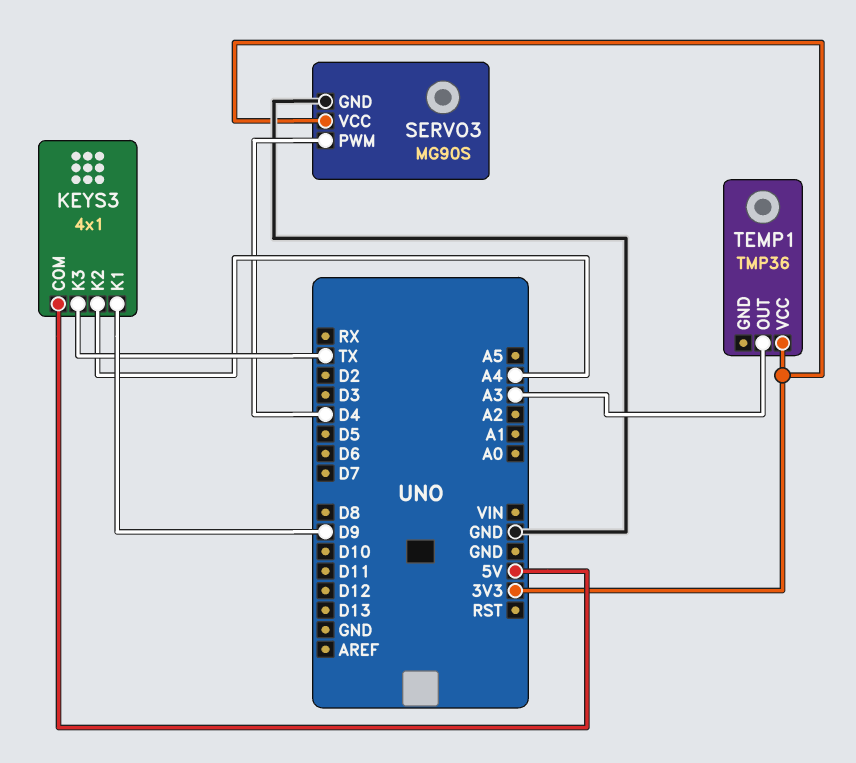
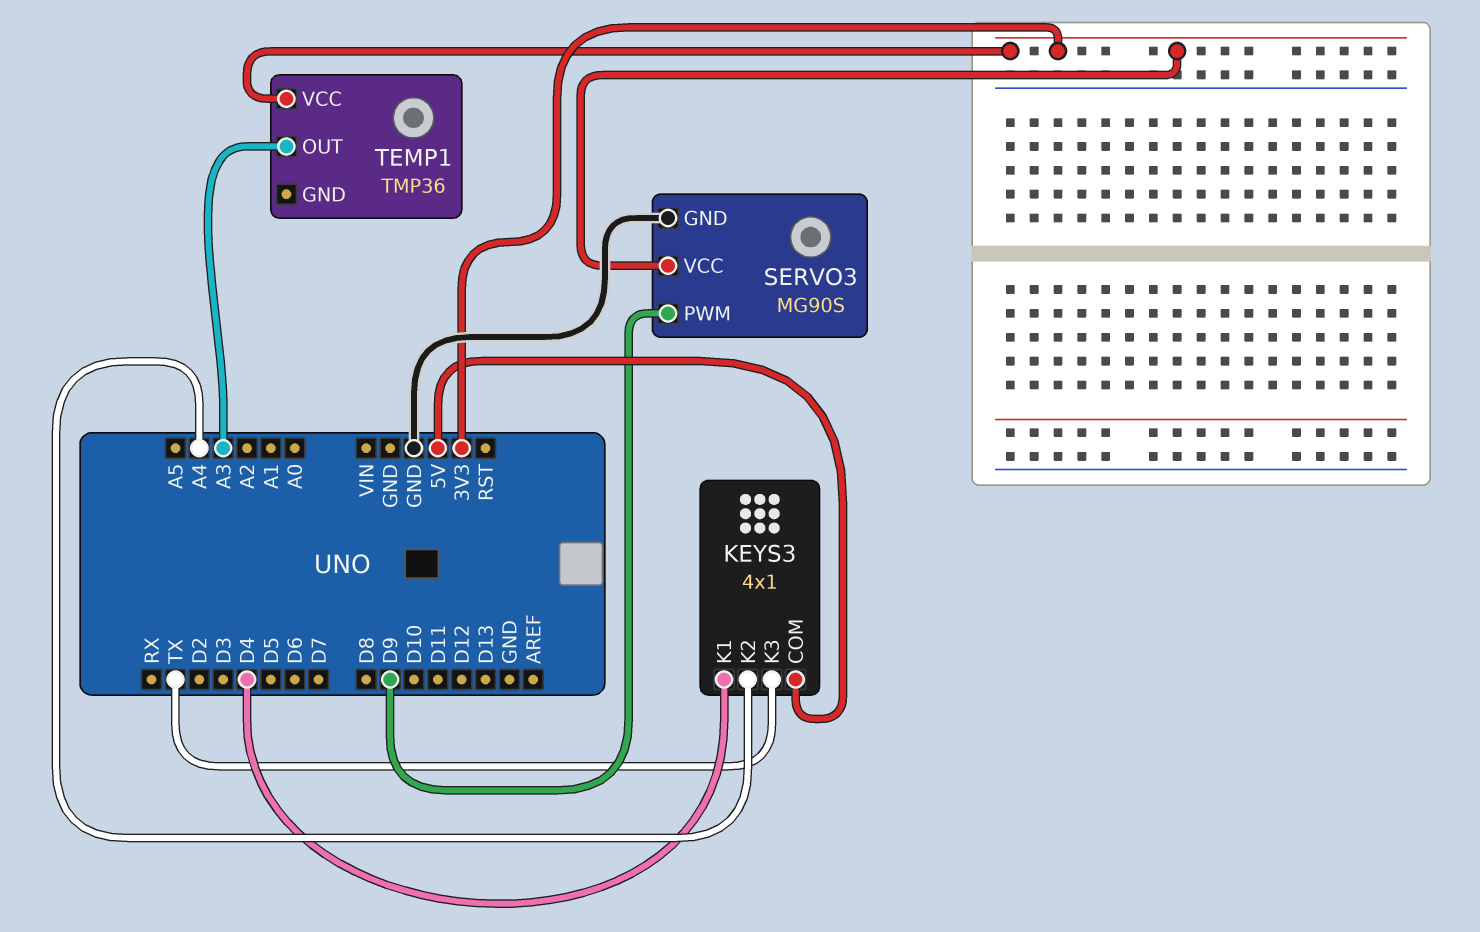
KEYS3 pin K1: D9 -> D4
SERVO3 pin PWM: D4 -> D9

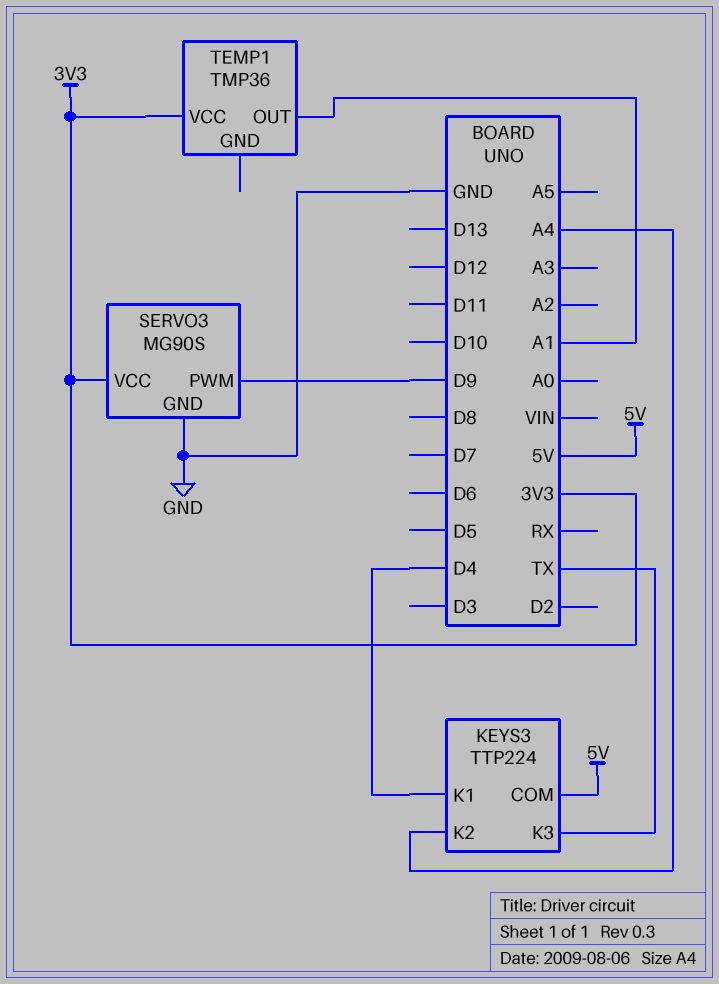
KEYS3: 4x1 -> TTP224
TEMP1 pin OUT: A3 -> A1

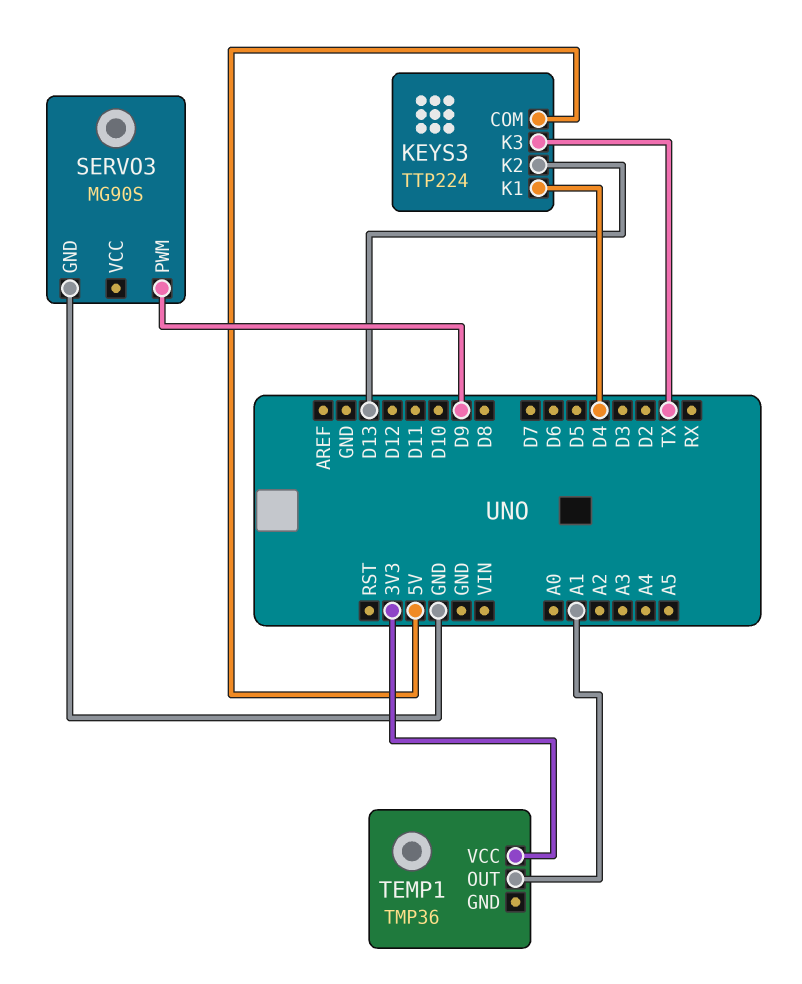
KEYS3 pin K2: A4 -> D13
SERVO3 pin VCC: 3V3 -> none

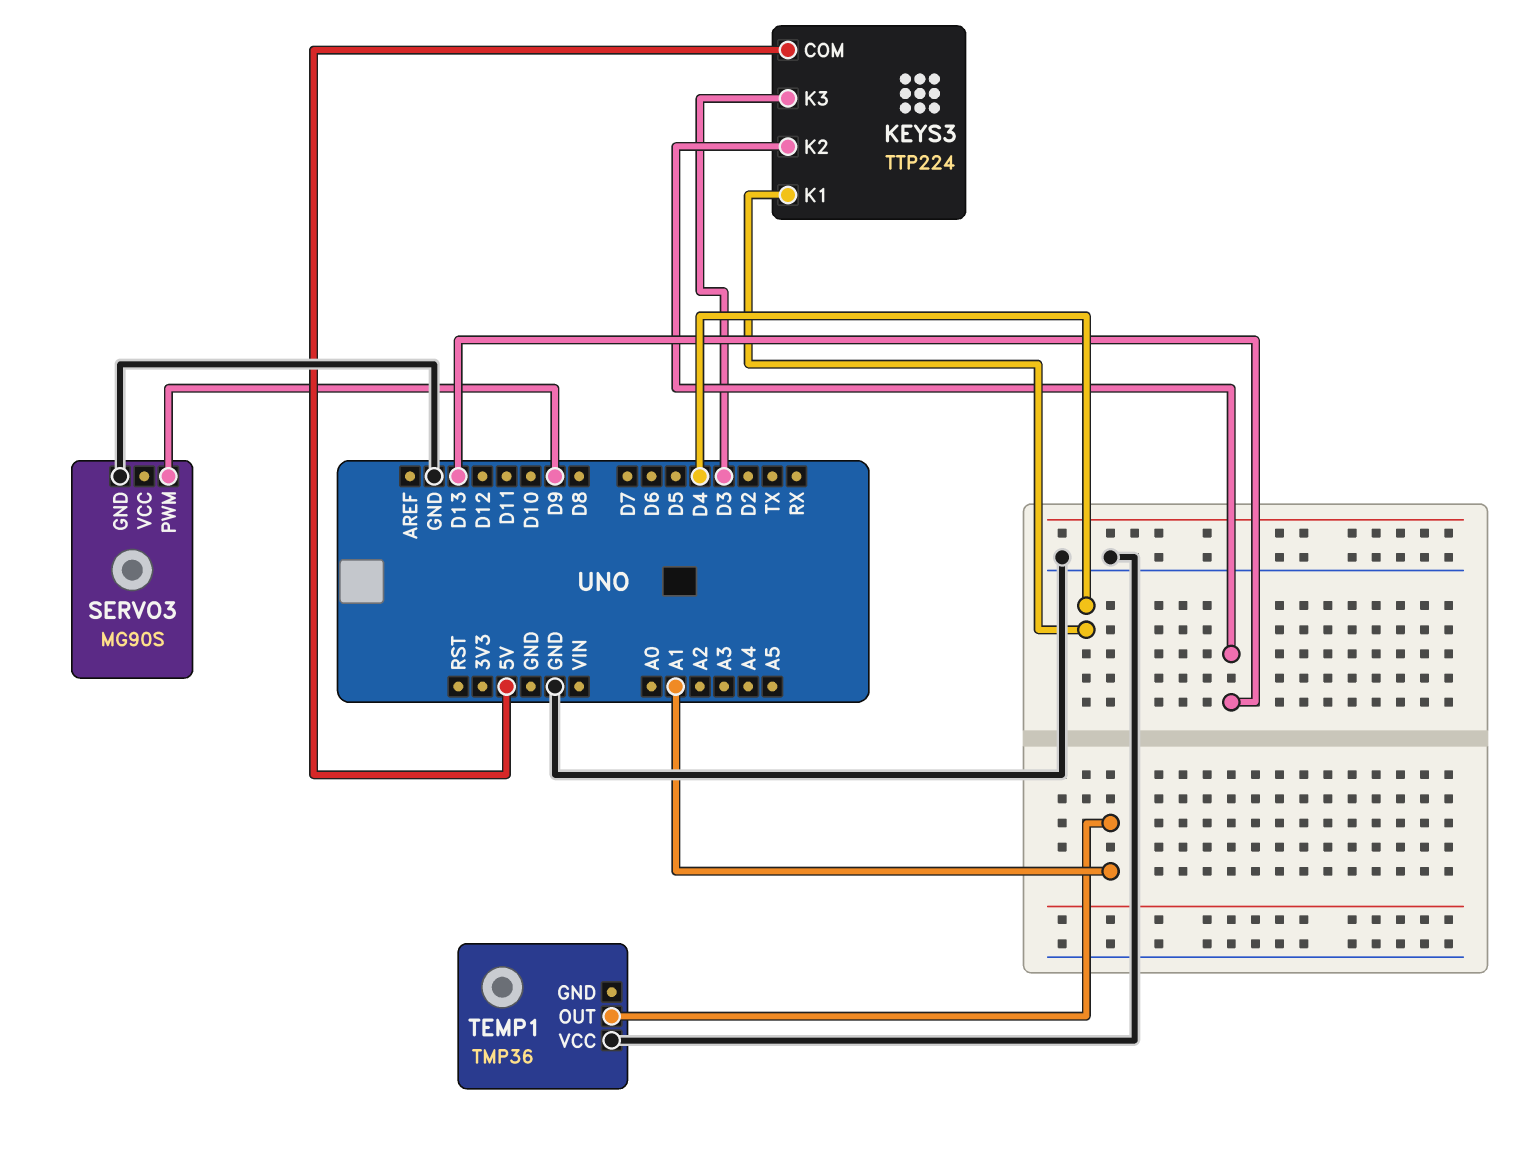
KEYS3 pin K3: TX -> D3
TEMP1 pin VCC: 3V3 -> GND

